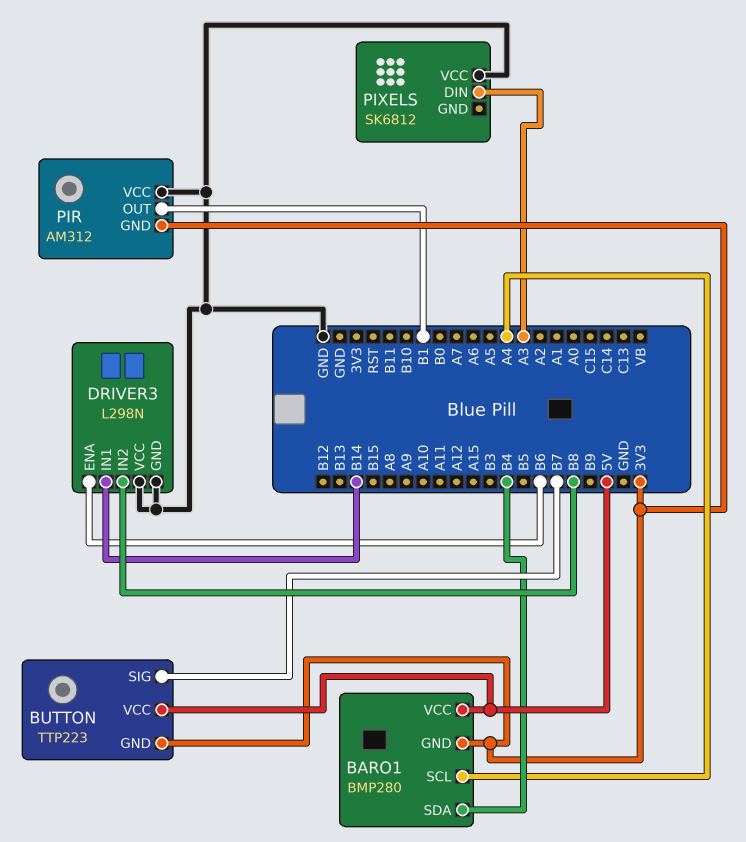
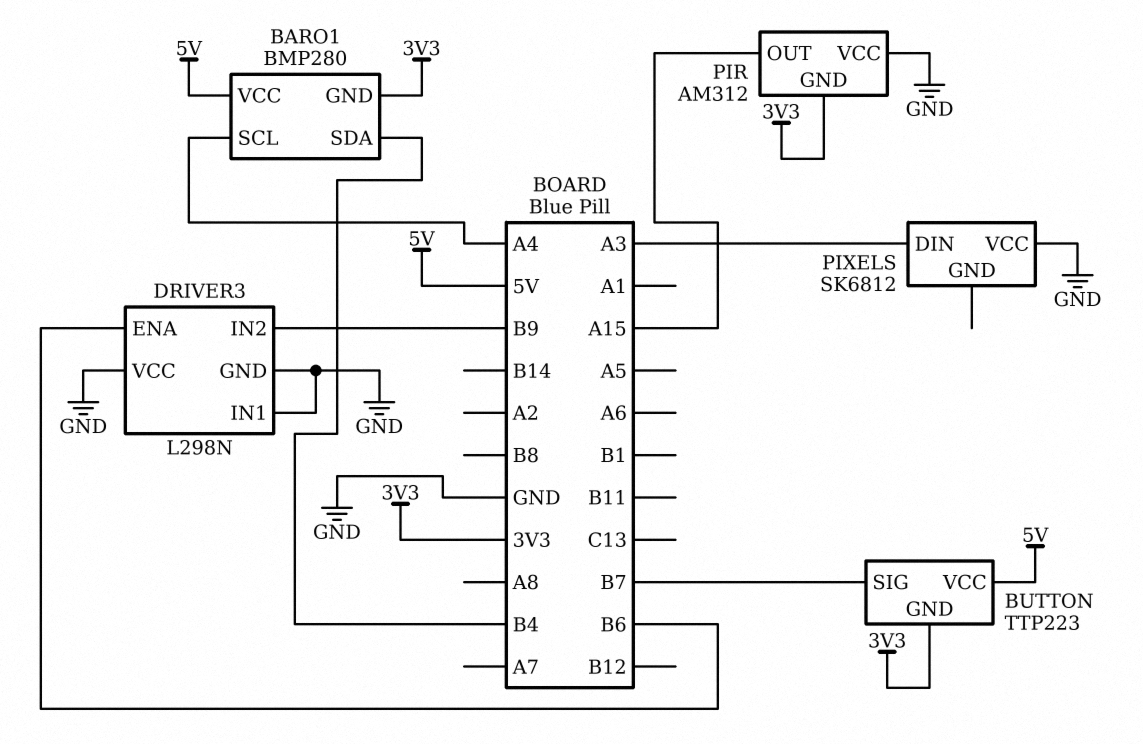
DRIVER3 pin IN1: B14 -> GND
DRIVER3 pin IN2: B8 -> B9
PIR pin OUT: B1 -> A15

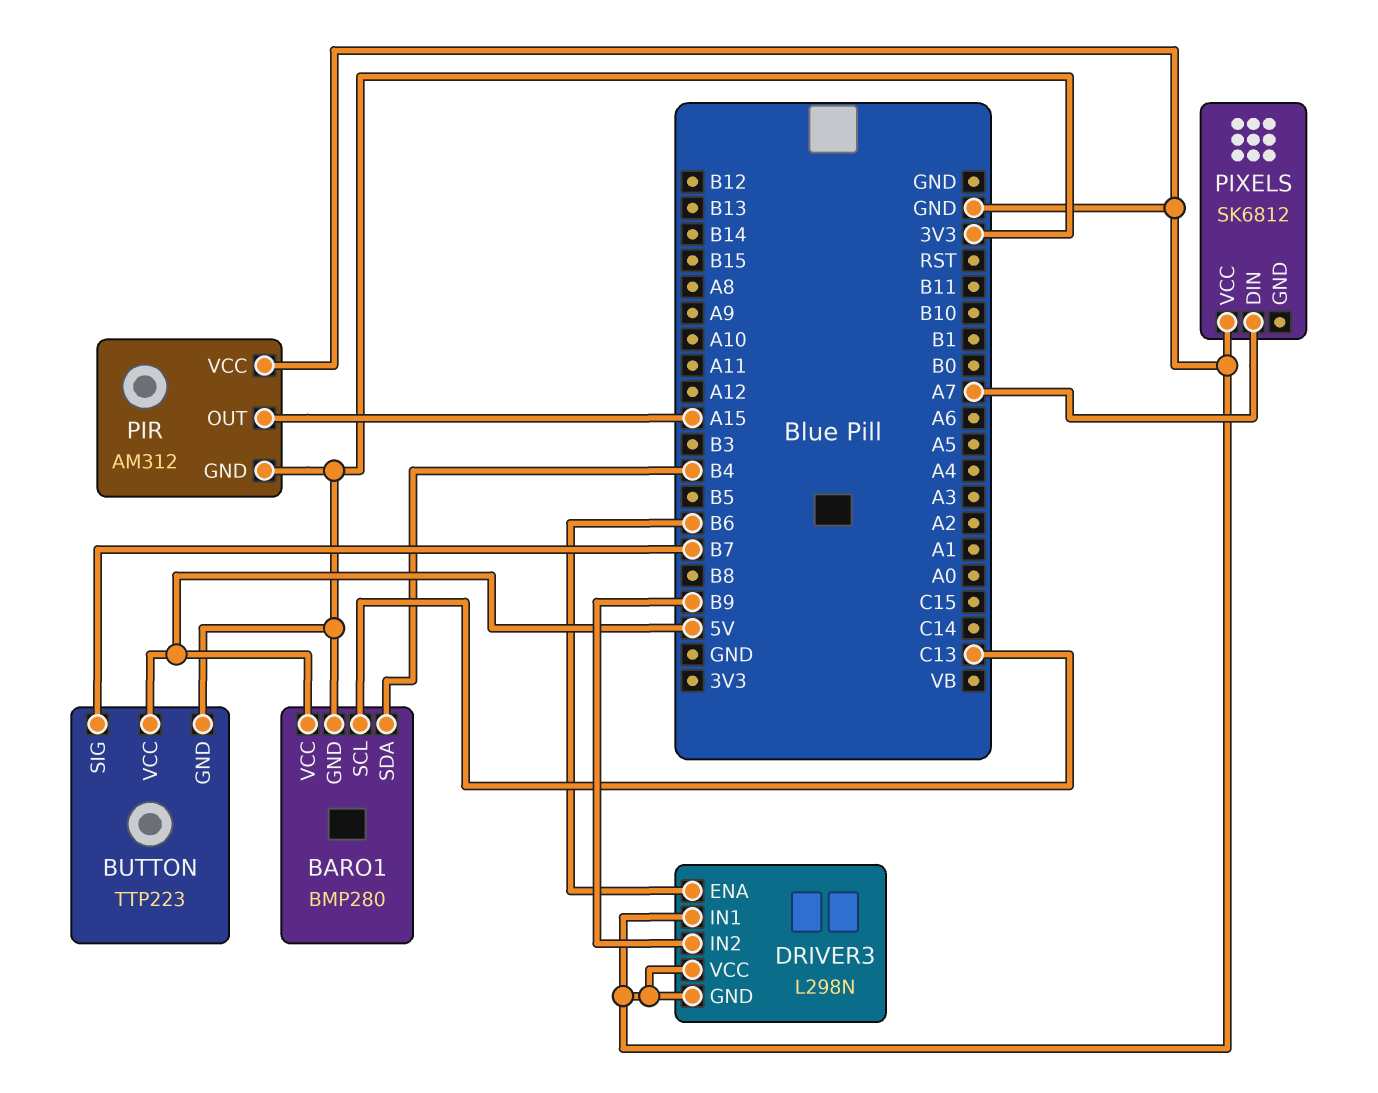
BARO1 pin SCL: A4 -> C13
PIXELS pin DIN: A3 -> A7

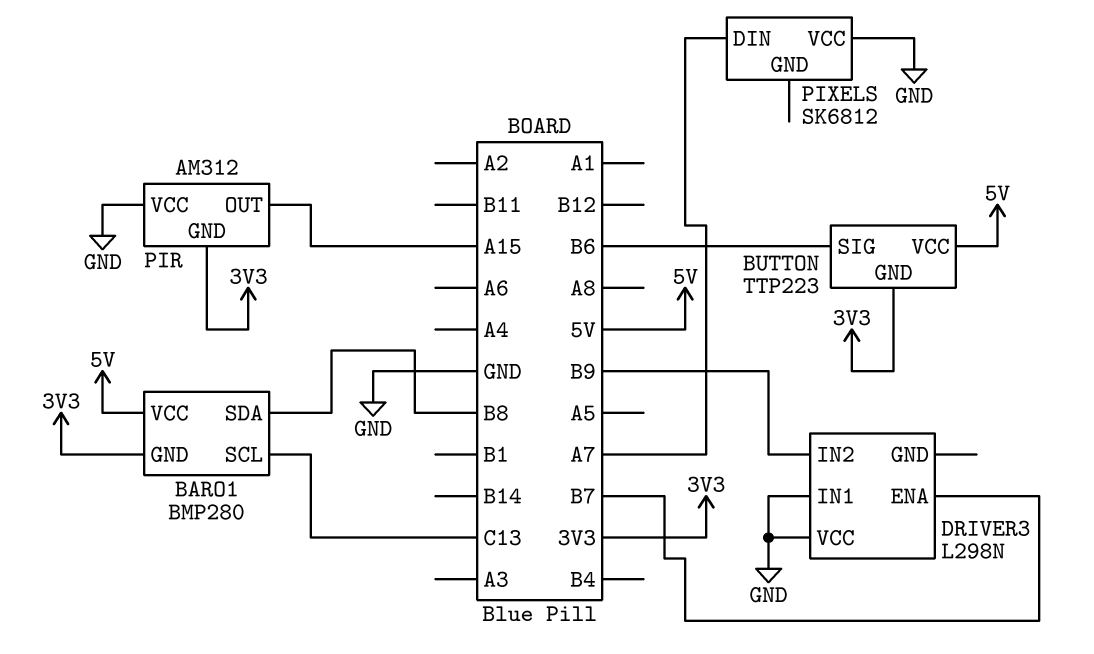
BARO1 pin SDA: B4 -> B8
BUTTON pin SIG: B7 -> B6
DRIVER3 pin ENA: B6 -> B7
DRIVER3 pin GND: GND -> none

